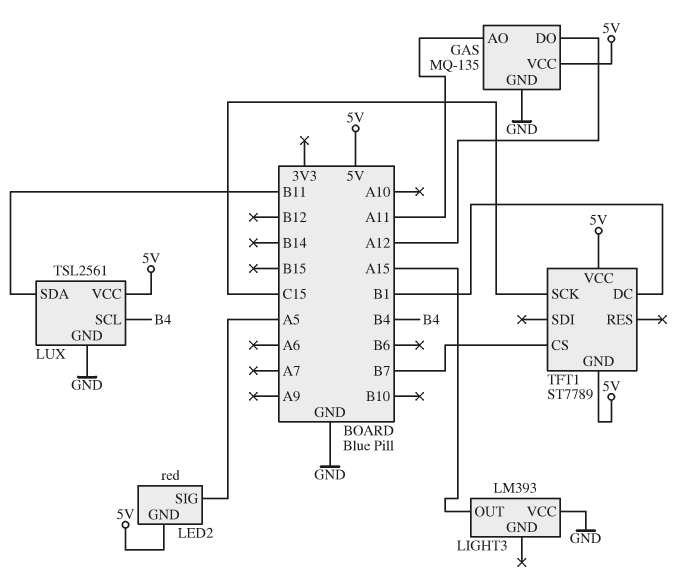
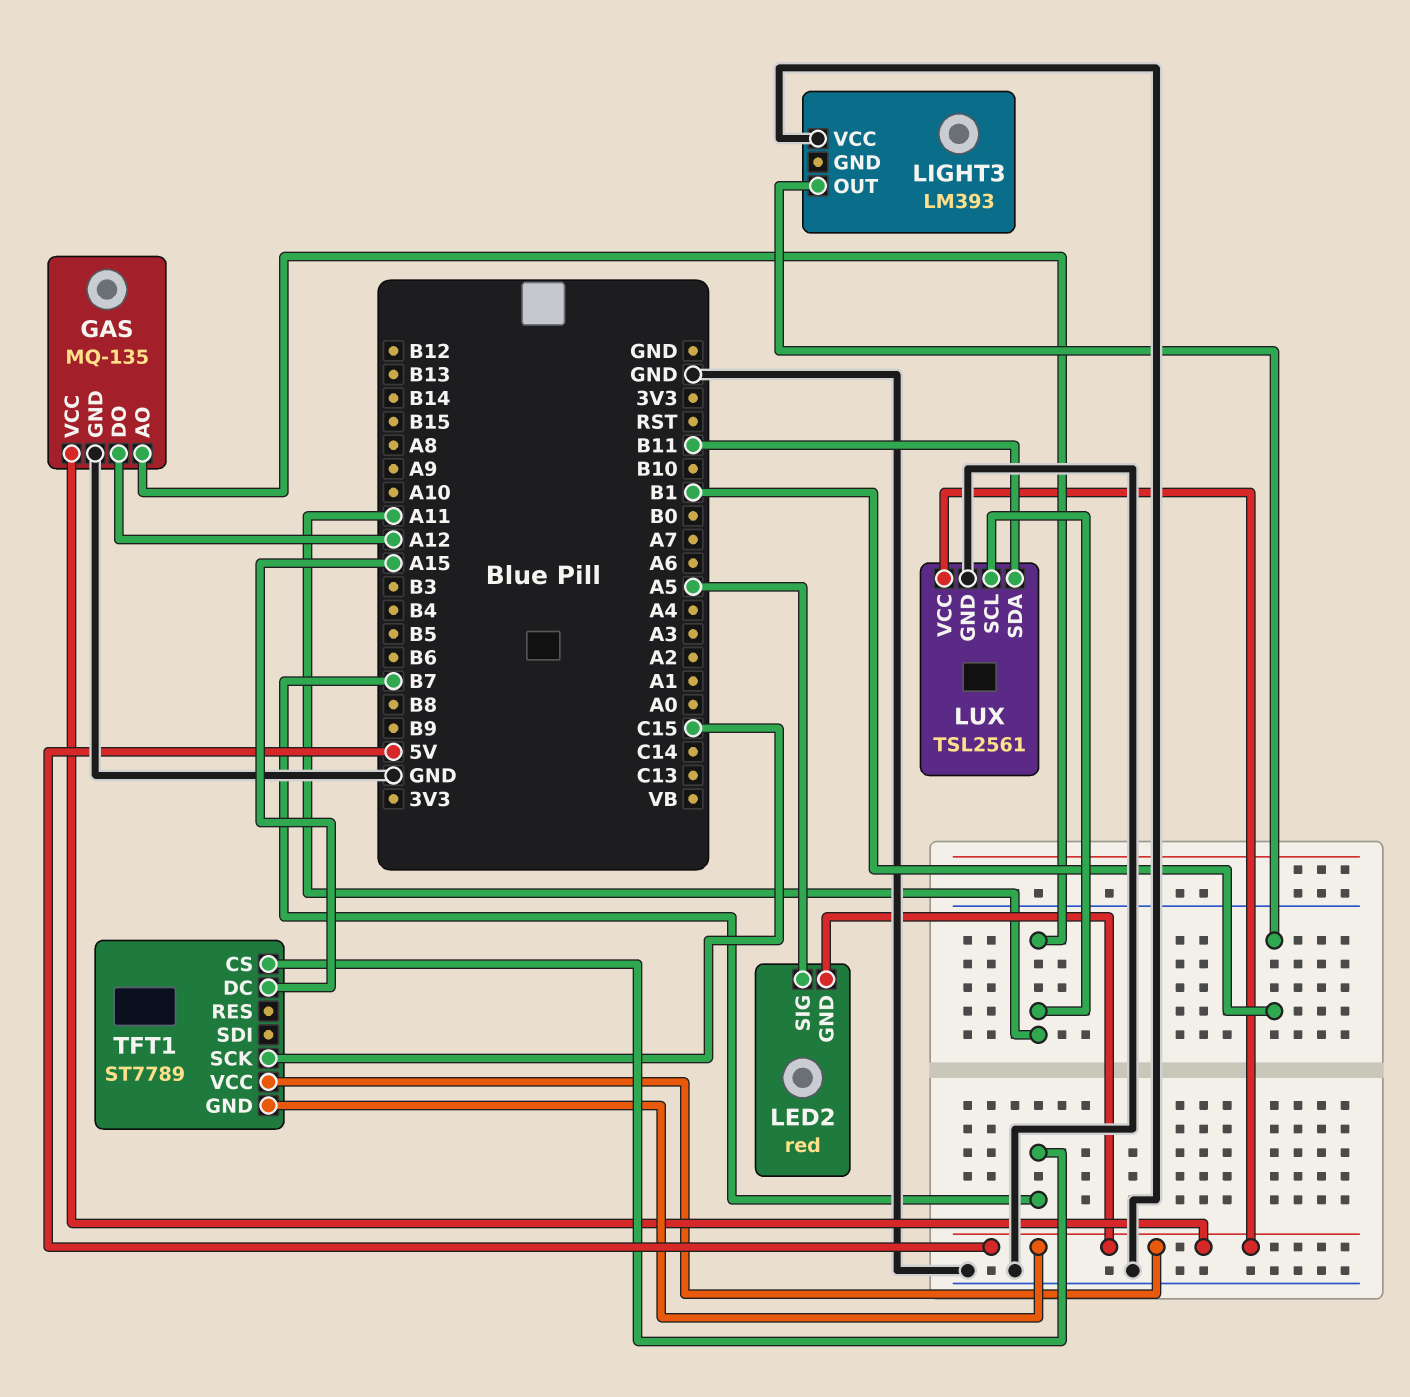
LIGHT3 pin OUT: A15 -> B1
LUX pin SCL: B4 -> A11
TFT1 pin DC: B1 -> A15

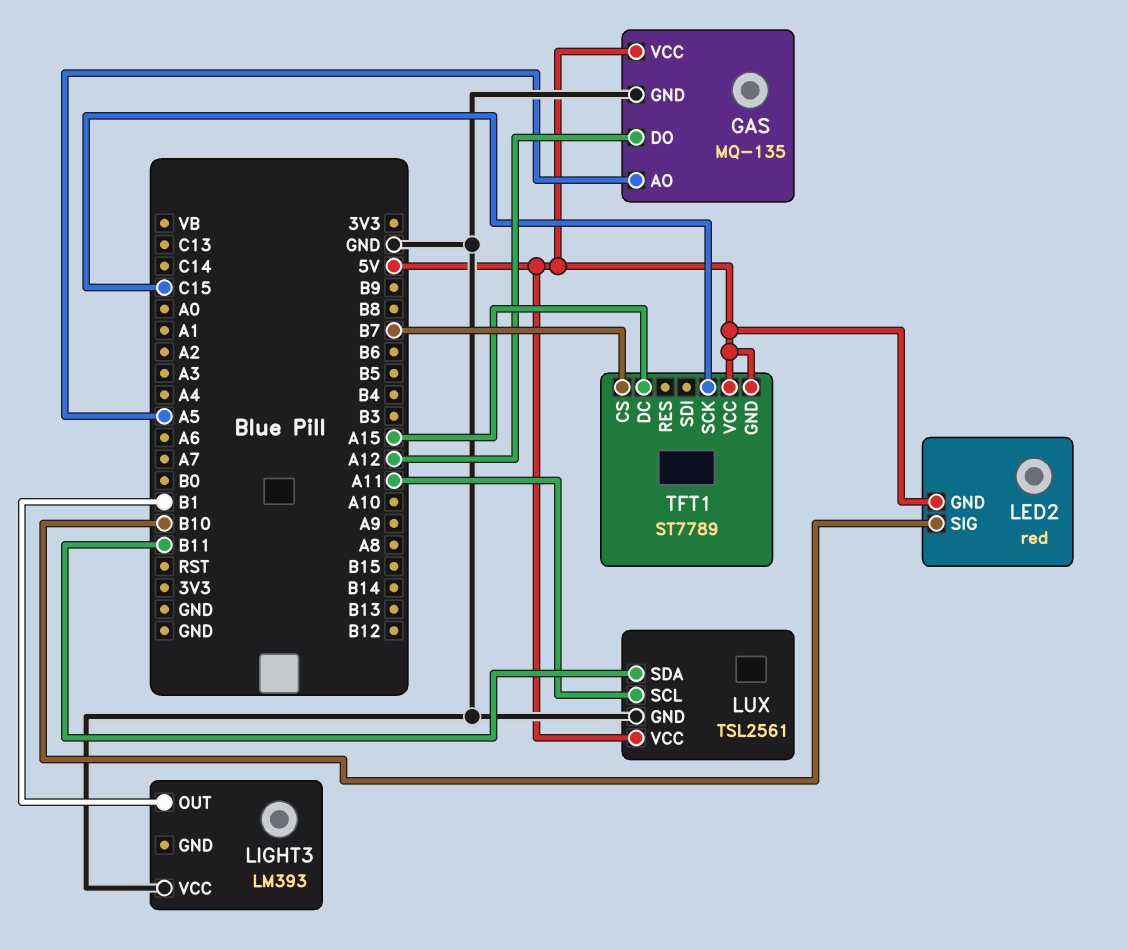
GAS pin AO: A11 -> A5
LED2 pin SIG: A5 -> B10

